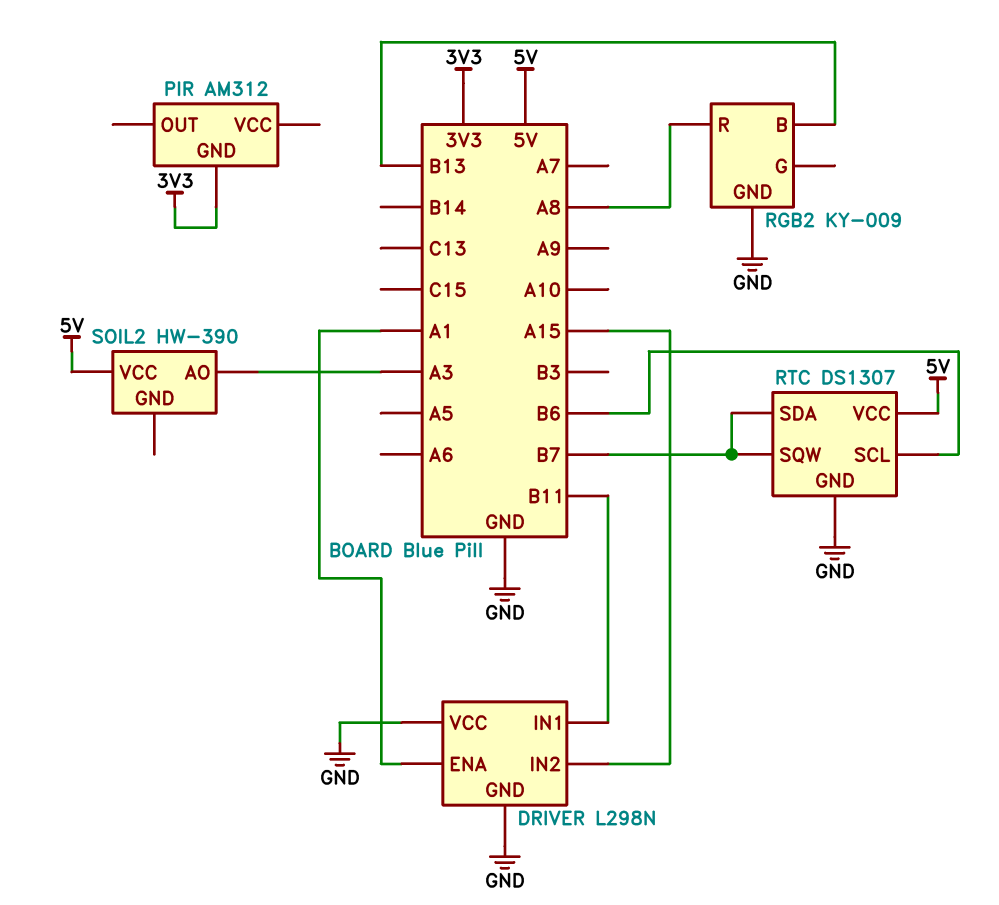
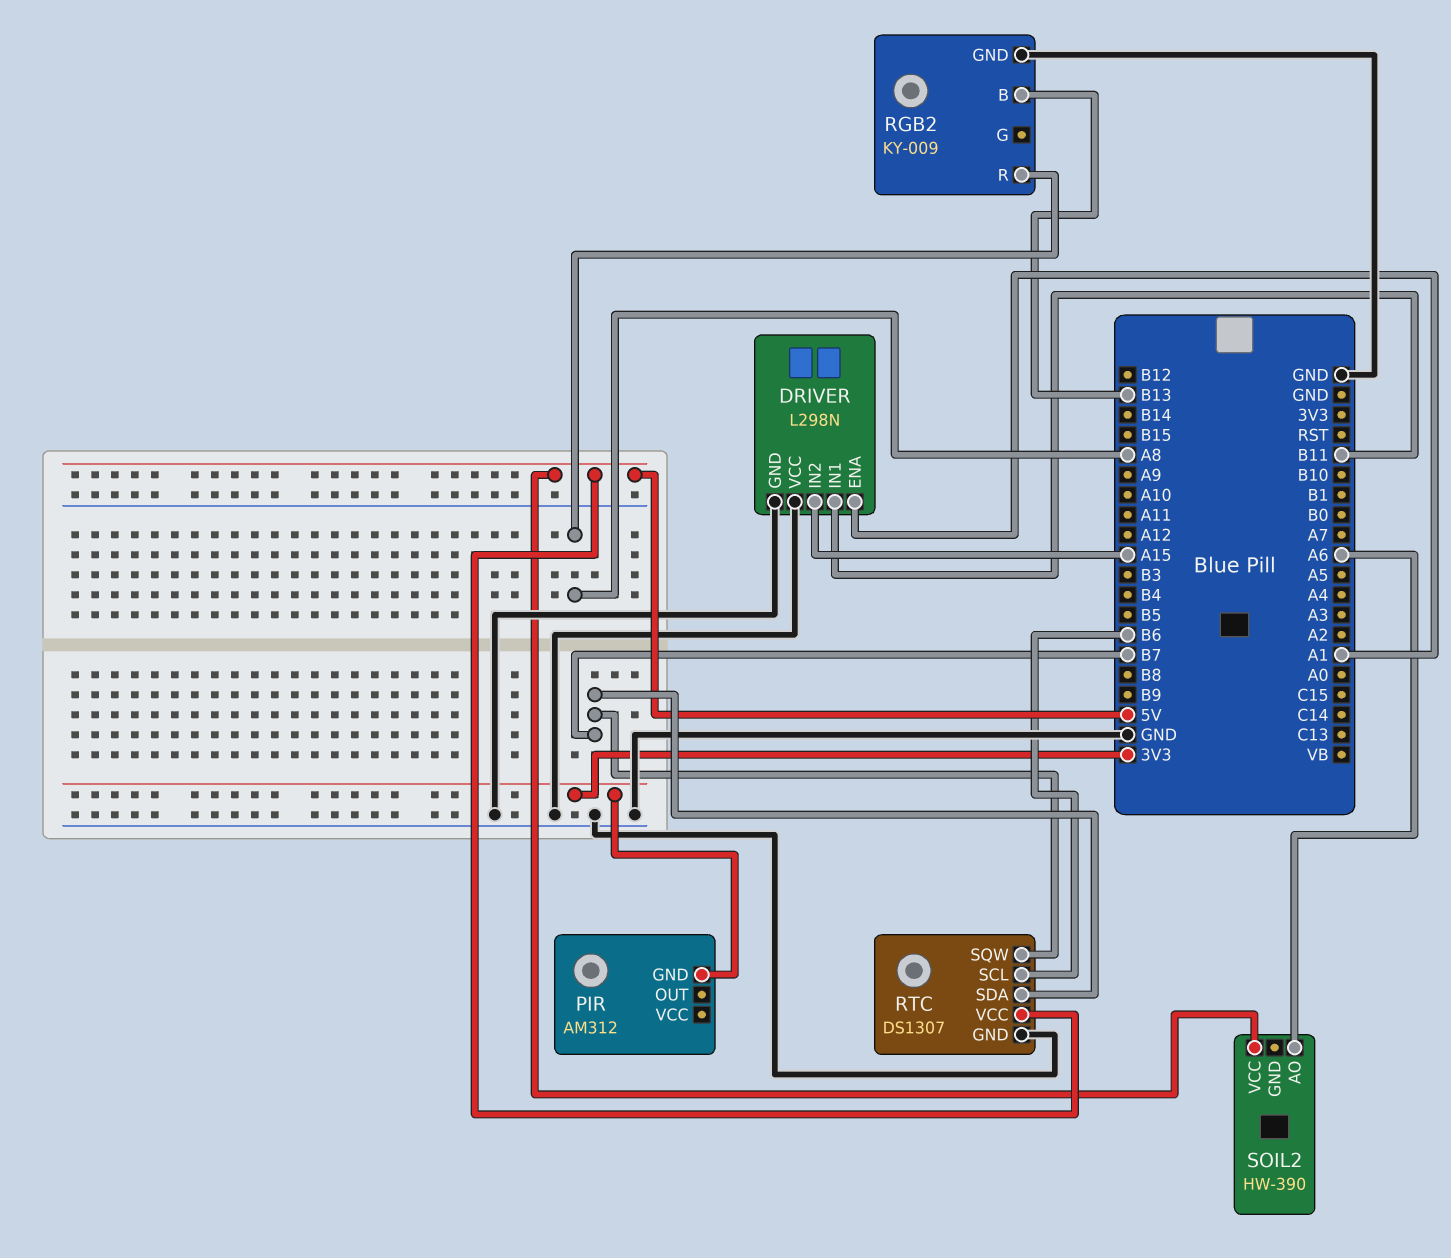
SOIL2 pin AO: A3 -> A6

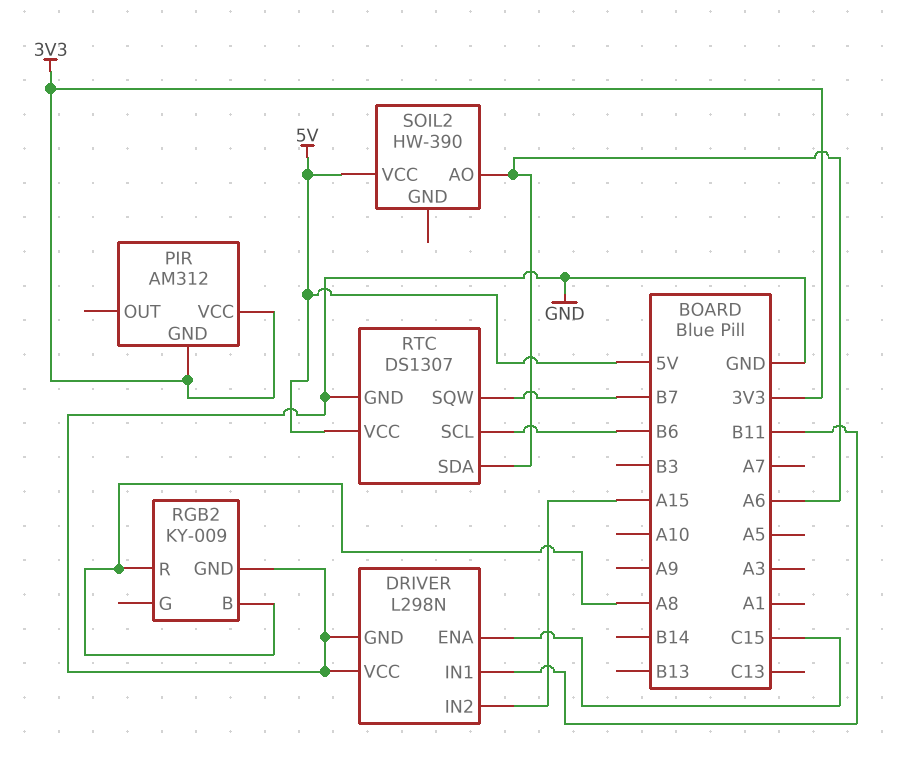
DRIVER pin ENA: A1 -> C15
PIR pin VCC: none -> 3V3
RGB2 pin B: B13 -> A8
RTC pin SDA: B7 -> A6

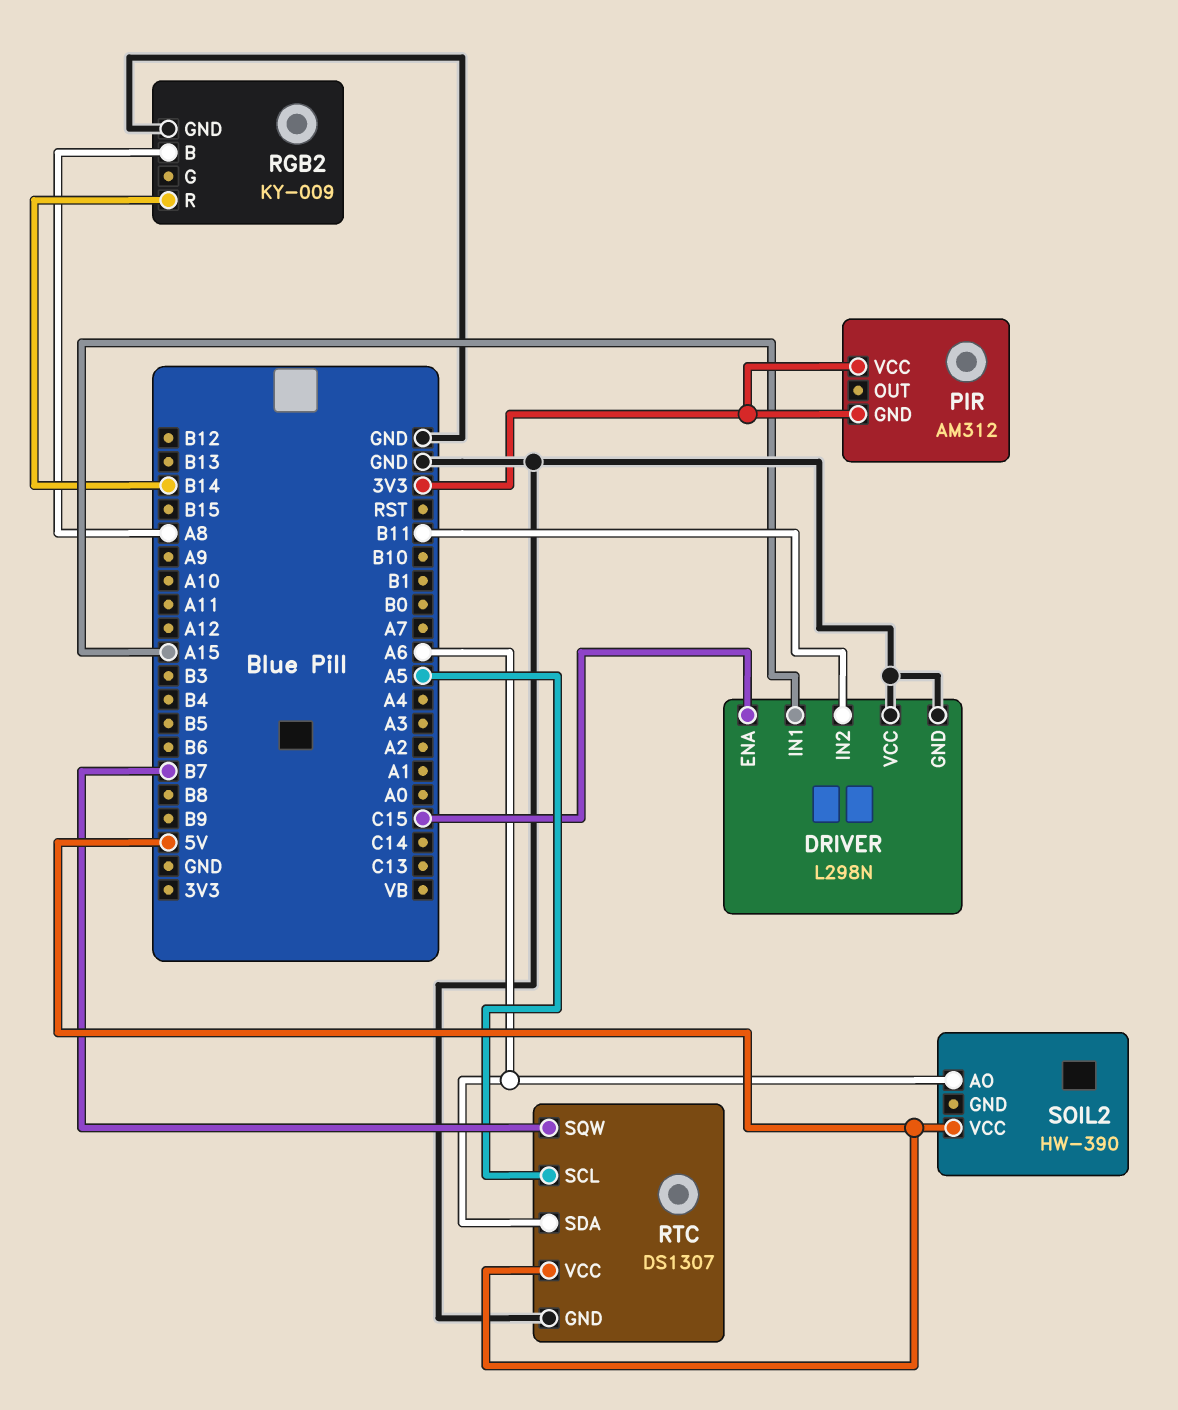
DRIVER pin IN1: B11 -> A15
DRIVER pin IN2: A15 -> B11
RGB2 pin R: A8 -> B14
RTC pin SCL: B6 -> A5

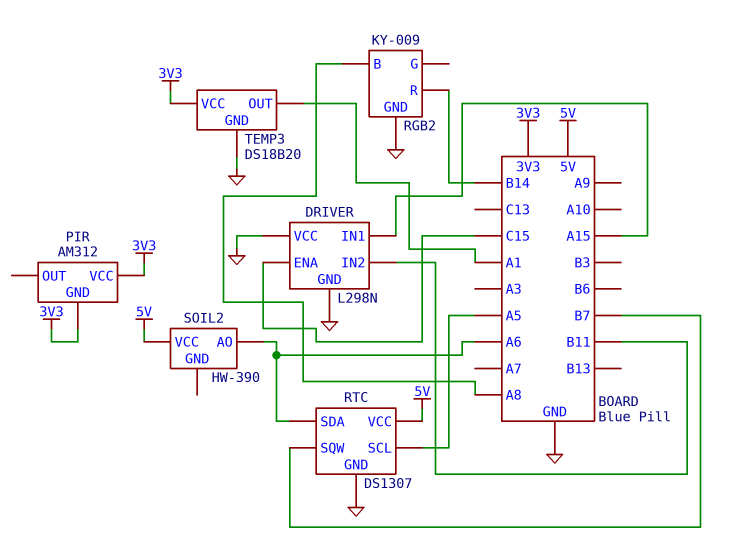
TEMP3: none -> DS18B20
TEMP3 pin GND: none -> GND
TEMP3 pin OUT: none -> A1
TEMP3 pin VCC: none -> 3V3

